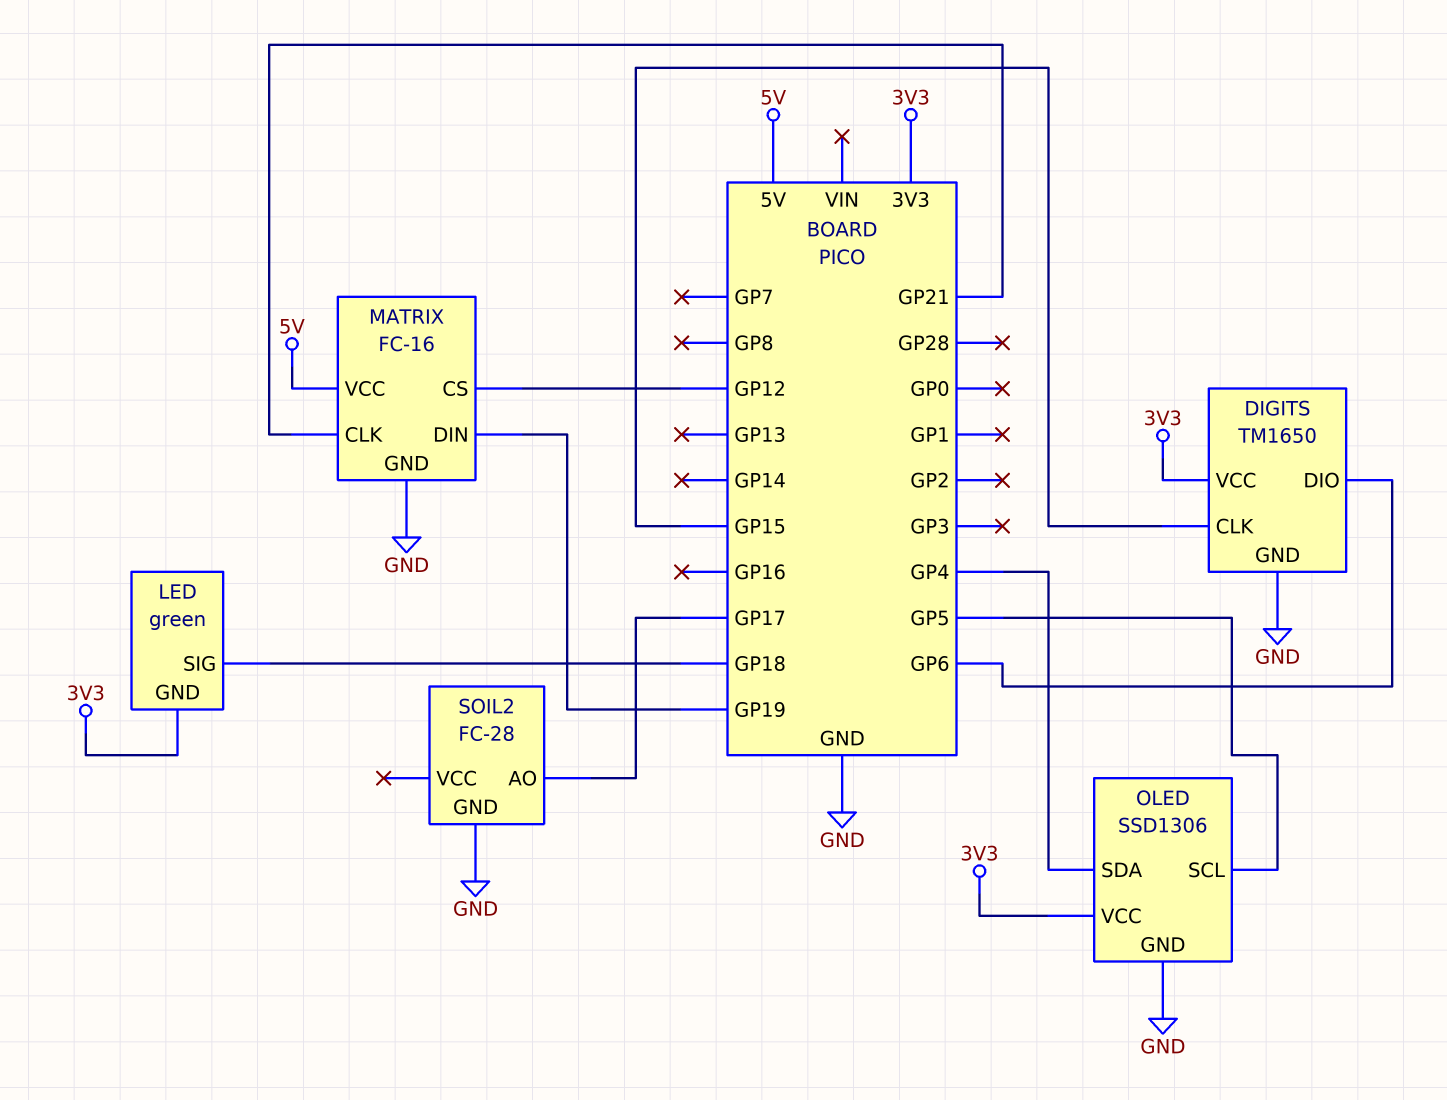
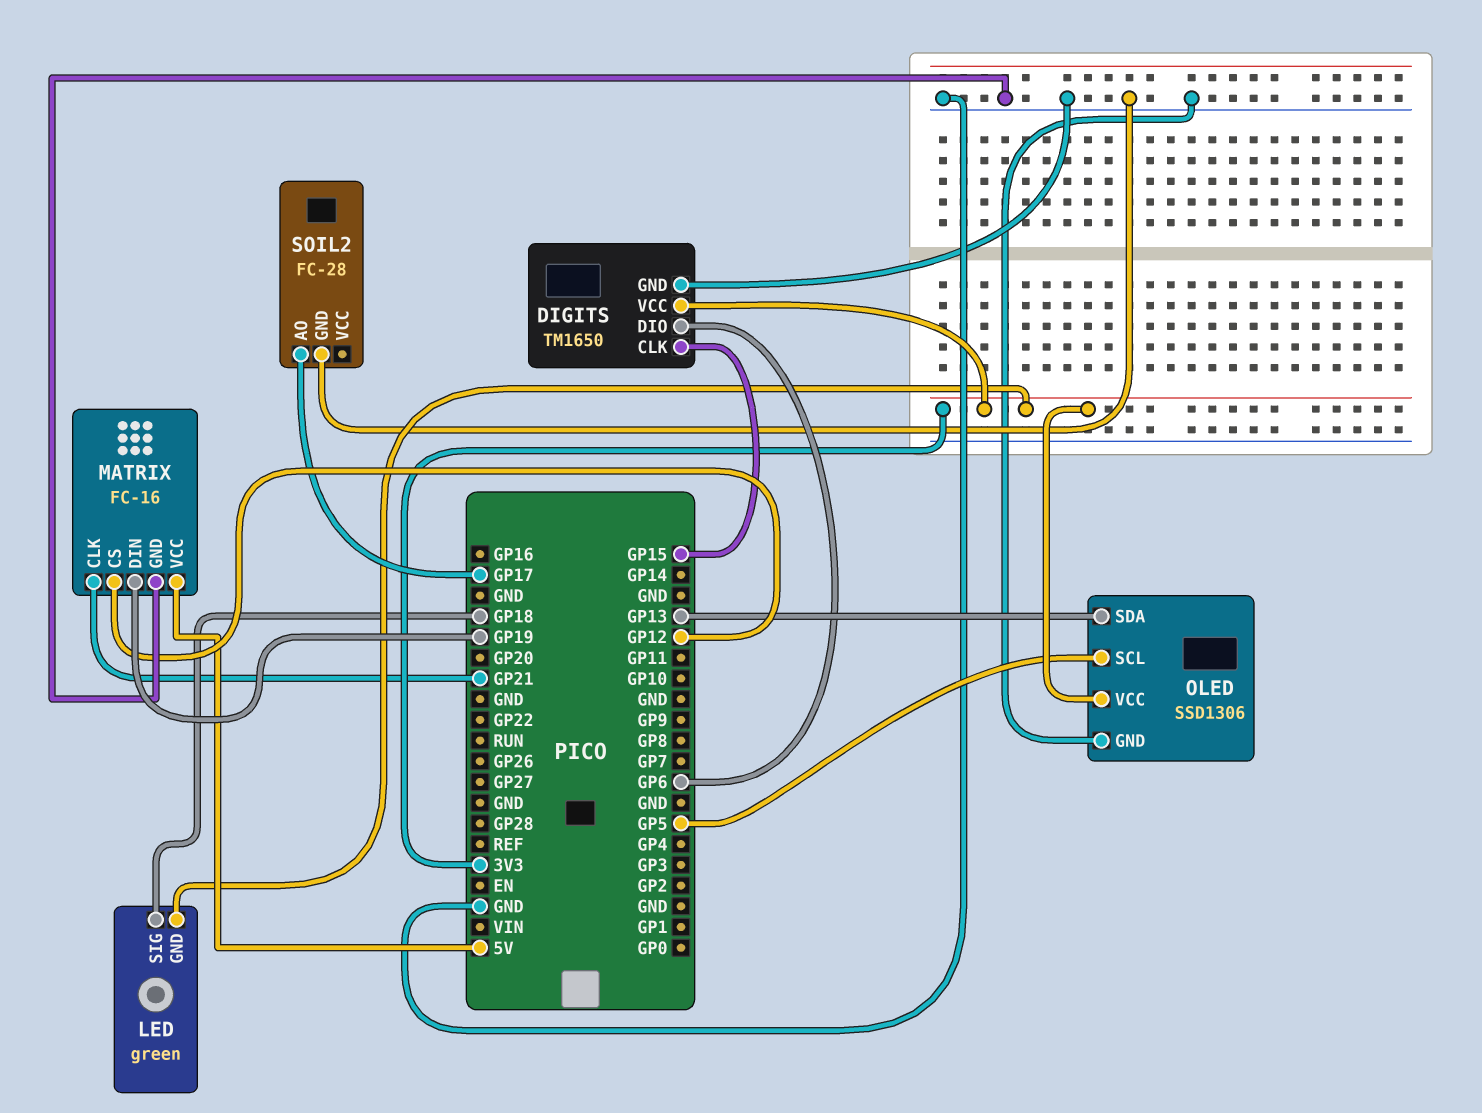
OLED pin SDA: GP4 -> GP13

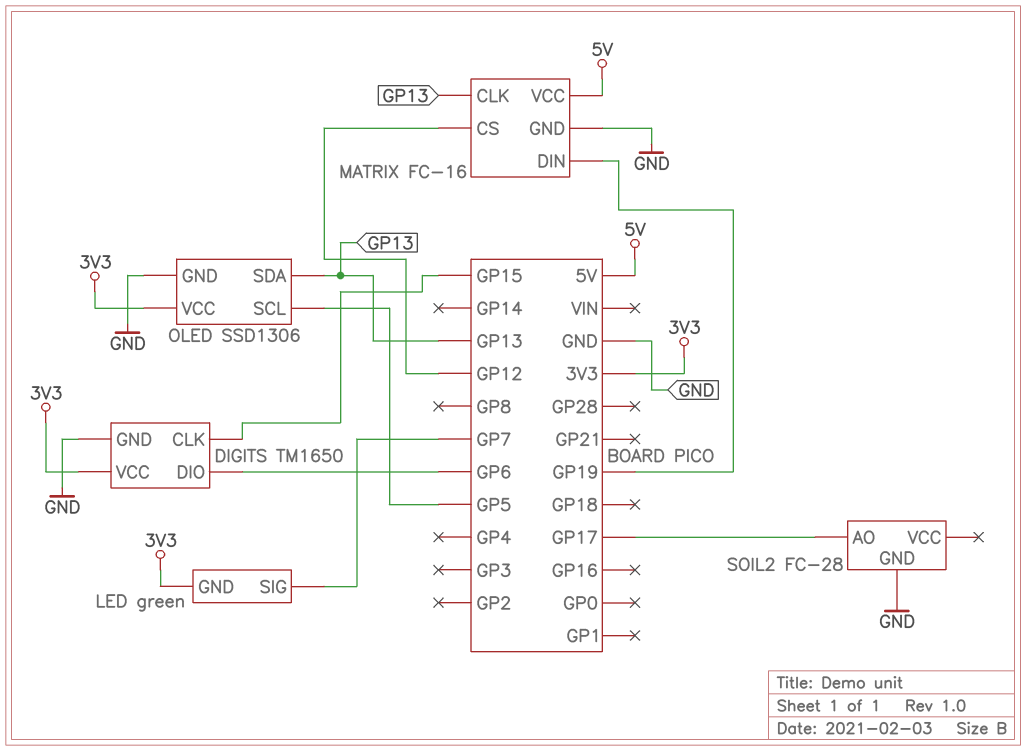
LED pin SIG: GP18 -> GP7
MATRIX pin CLK: GP21 -> GP13

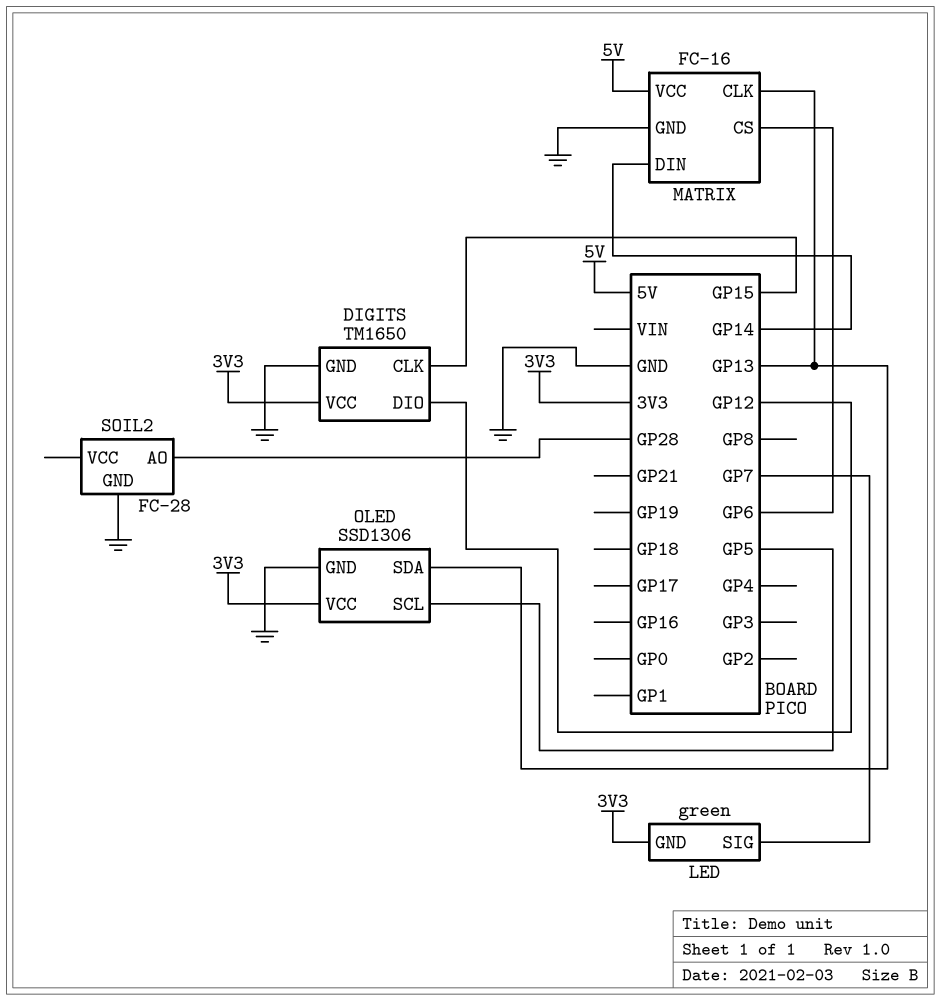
DIGITS pin DIO: GP6 -> GP12
MATRIX pin CS: GP12 -> GP6
MATRIX pin DIN: GP19 -> GP14
SOIL2 pin AO: GP17 -> GP28

